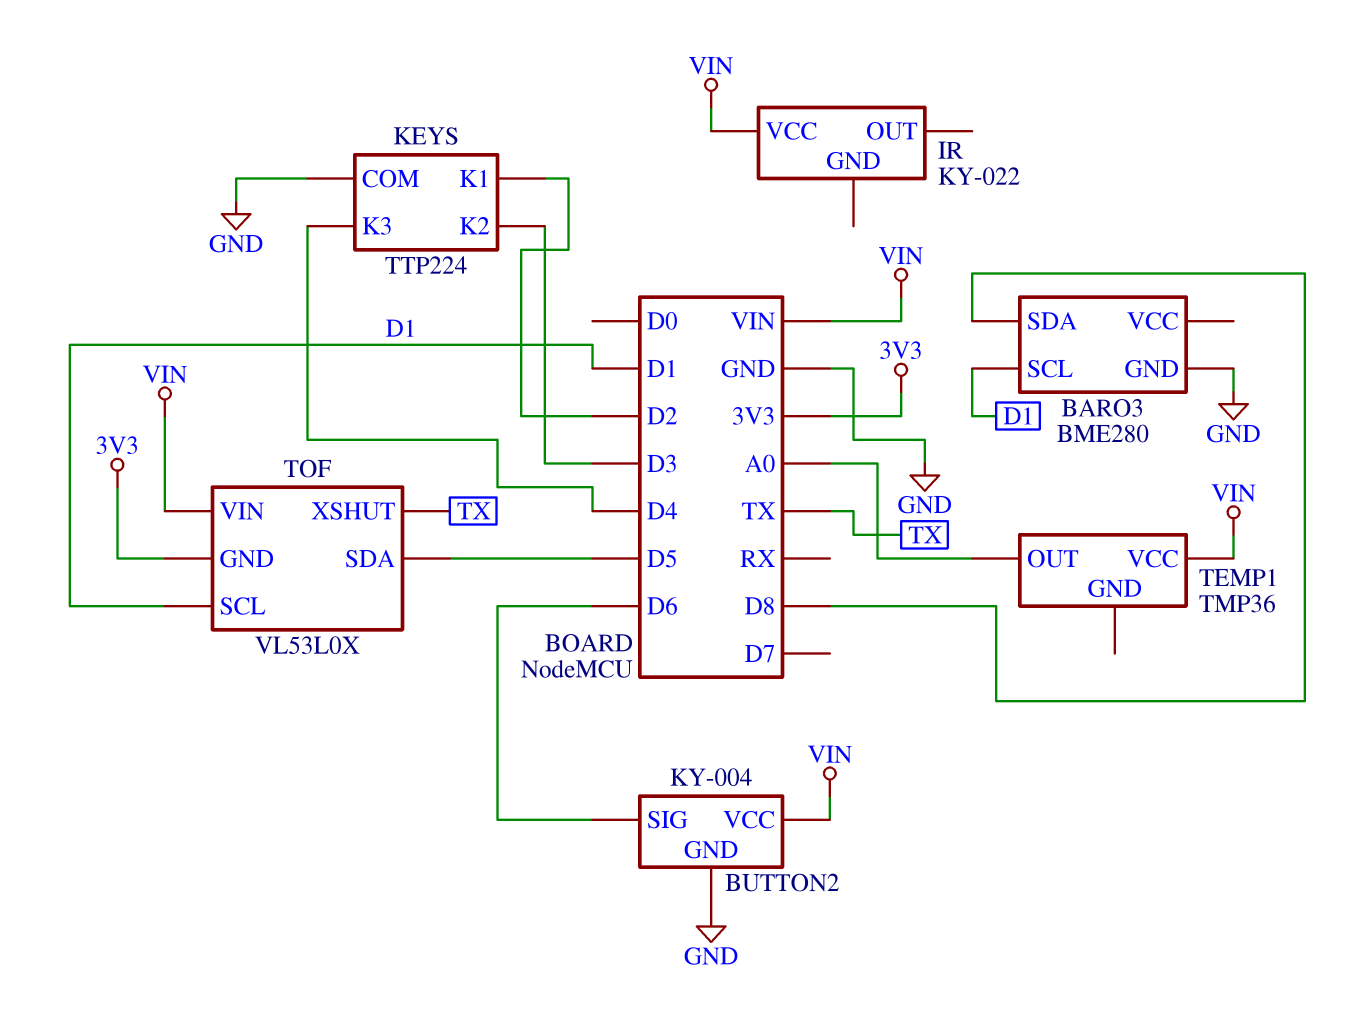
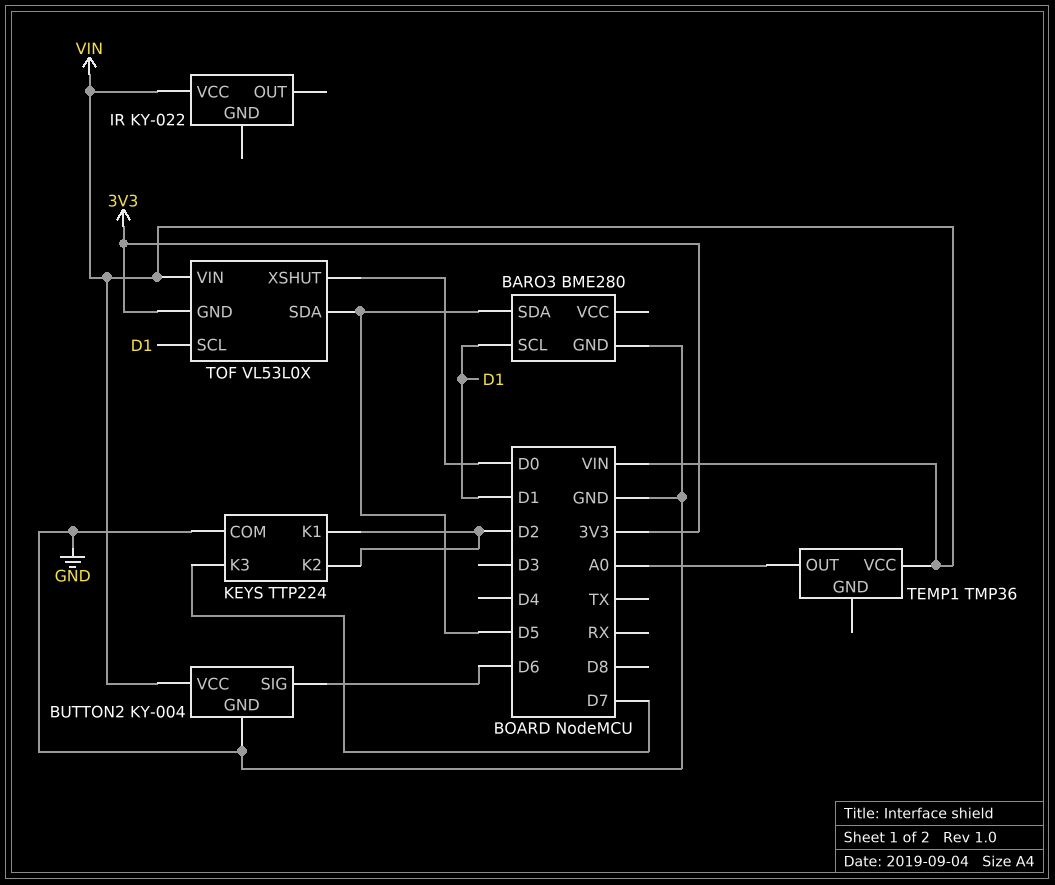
BARO3 pin SDA: D8 -> D5
KEYS pin K2: D3 -> D2
KEYS pin K3: D4 -> D7
TOF pin XSHUT: TX -> D0

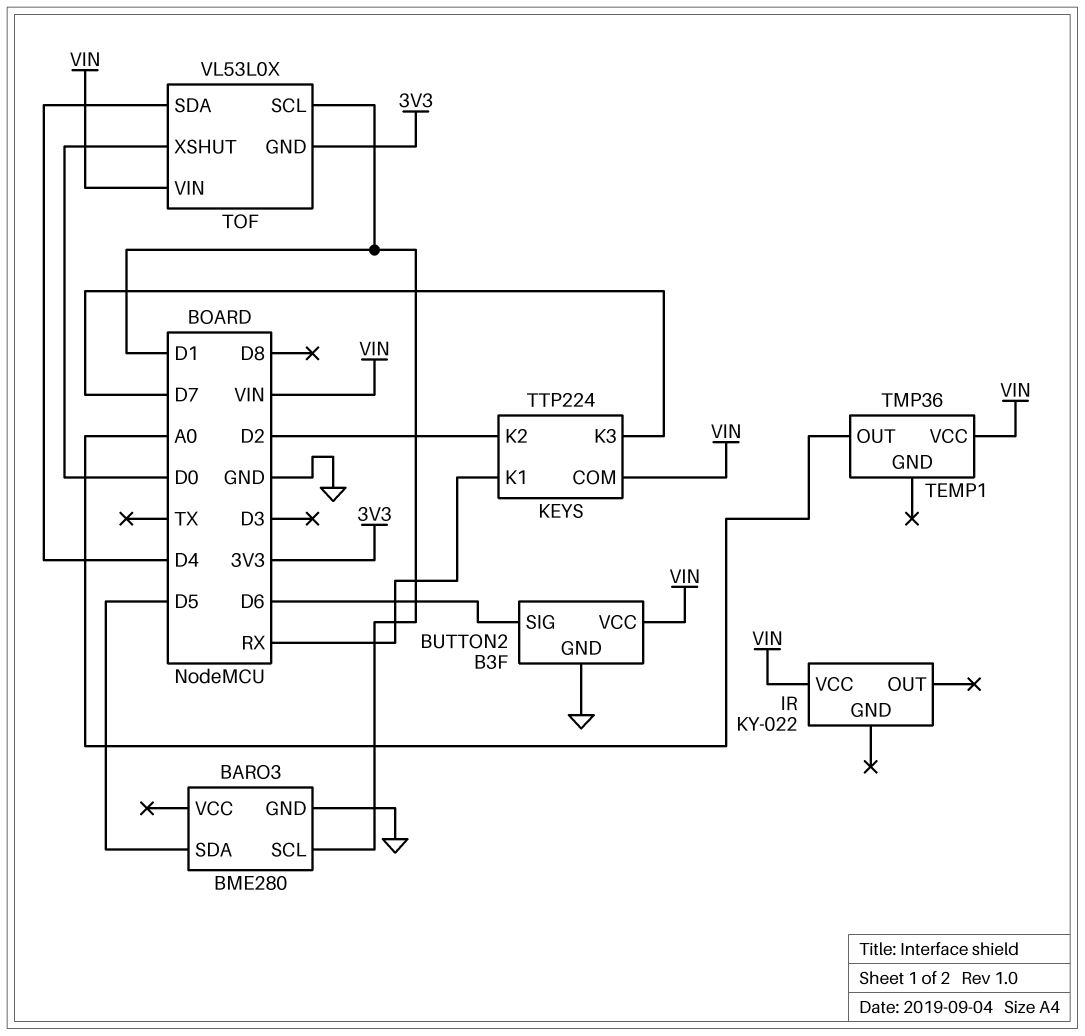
BUTTON2: KY-004 -> B3F
KEYS pin COM: GND -> VIN
KEYS pin K1: D2 -> RX
TOF pin SDA: D5 -> D4

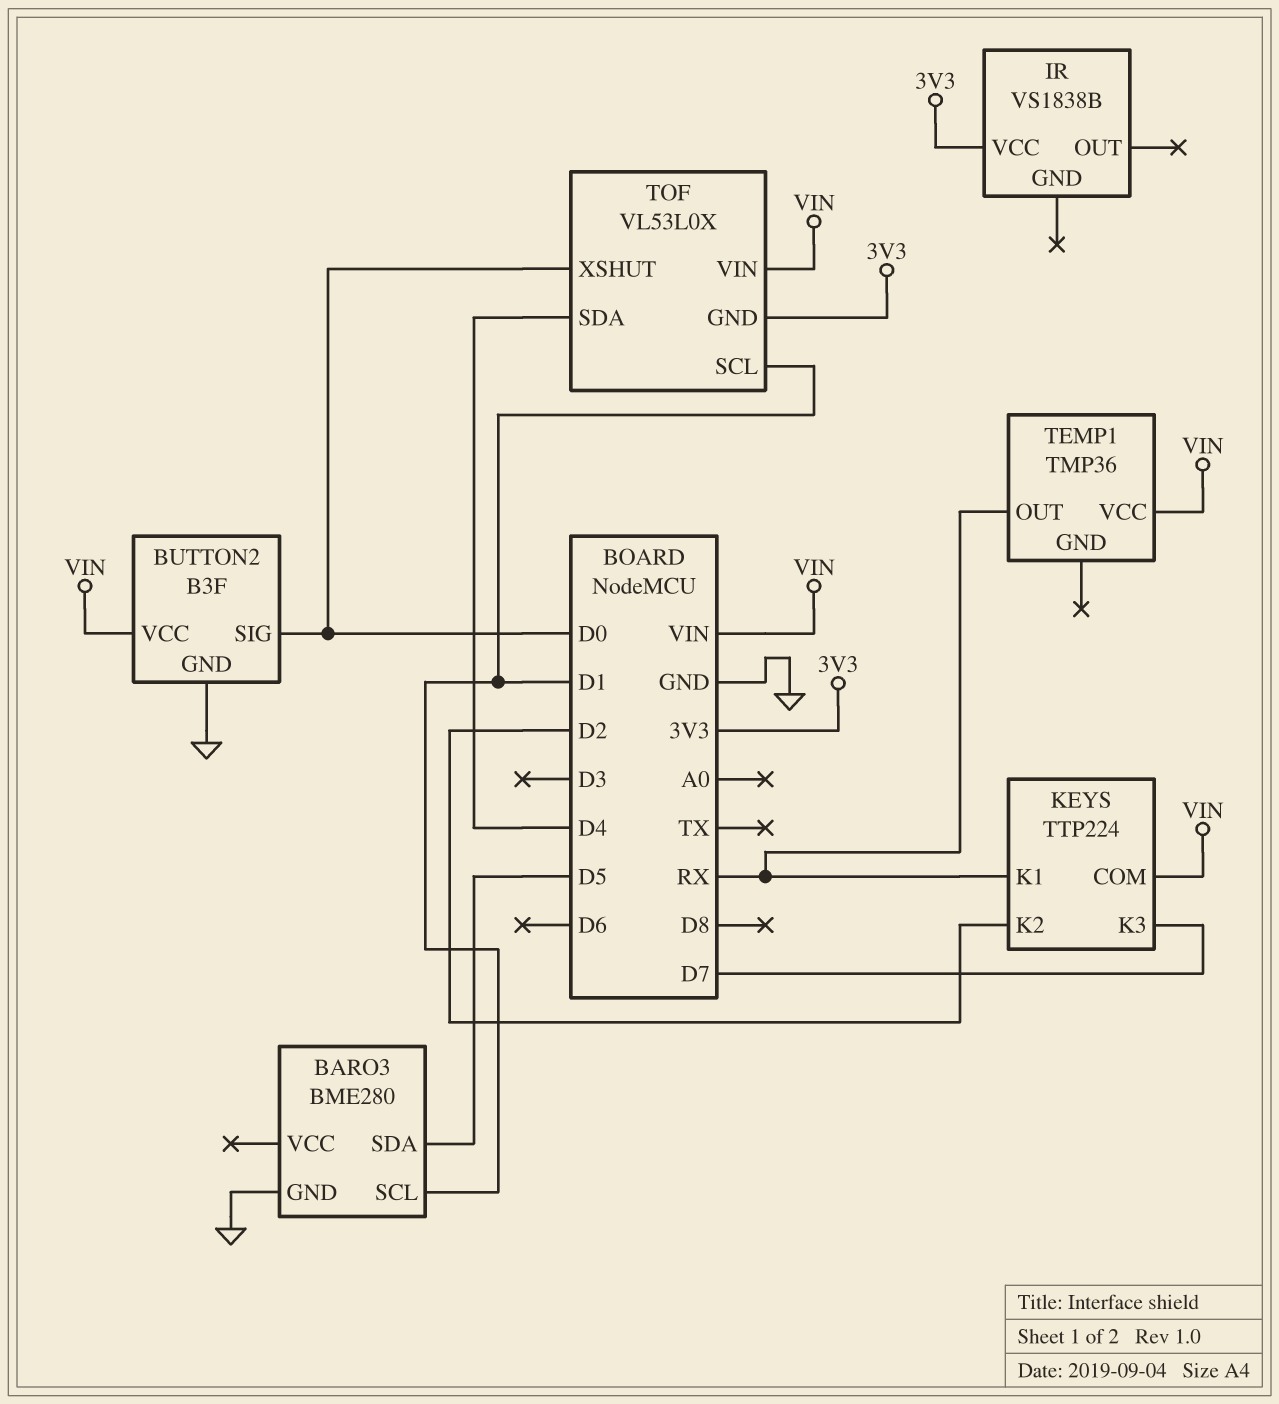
BUTTON2 pin SIG: D6 -> D0
IR: KY-022 -> VS1838B
IR pin VCC: VIN -> 3V3
TEMP1 pin OUT: A0 -> RX

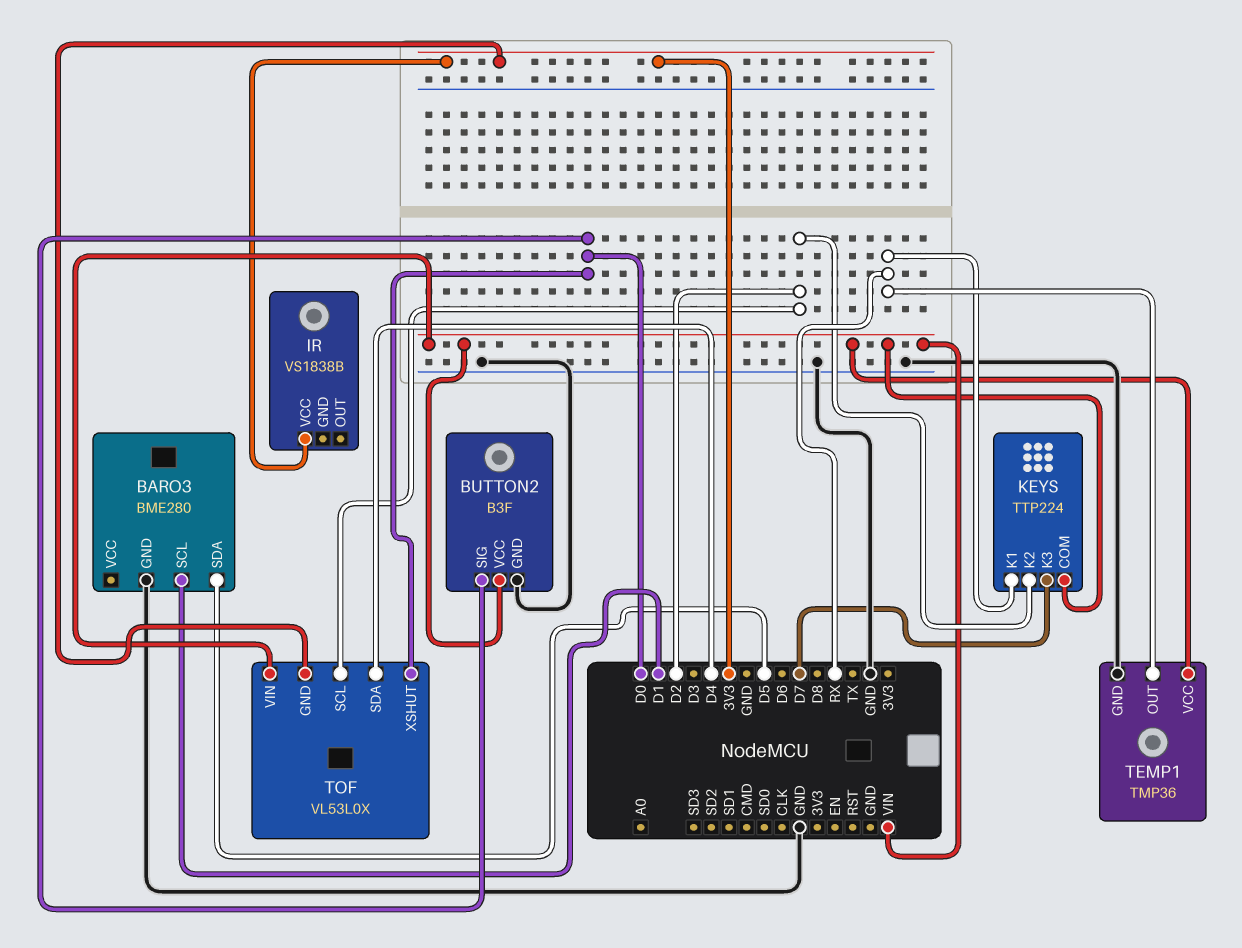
TEMP1 pin GND: none -> GND
TOF pin SCL: D1 -> D2

